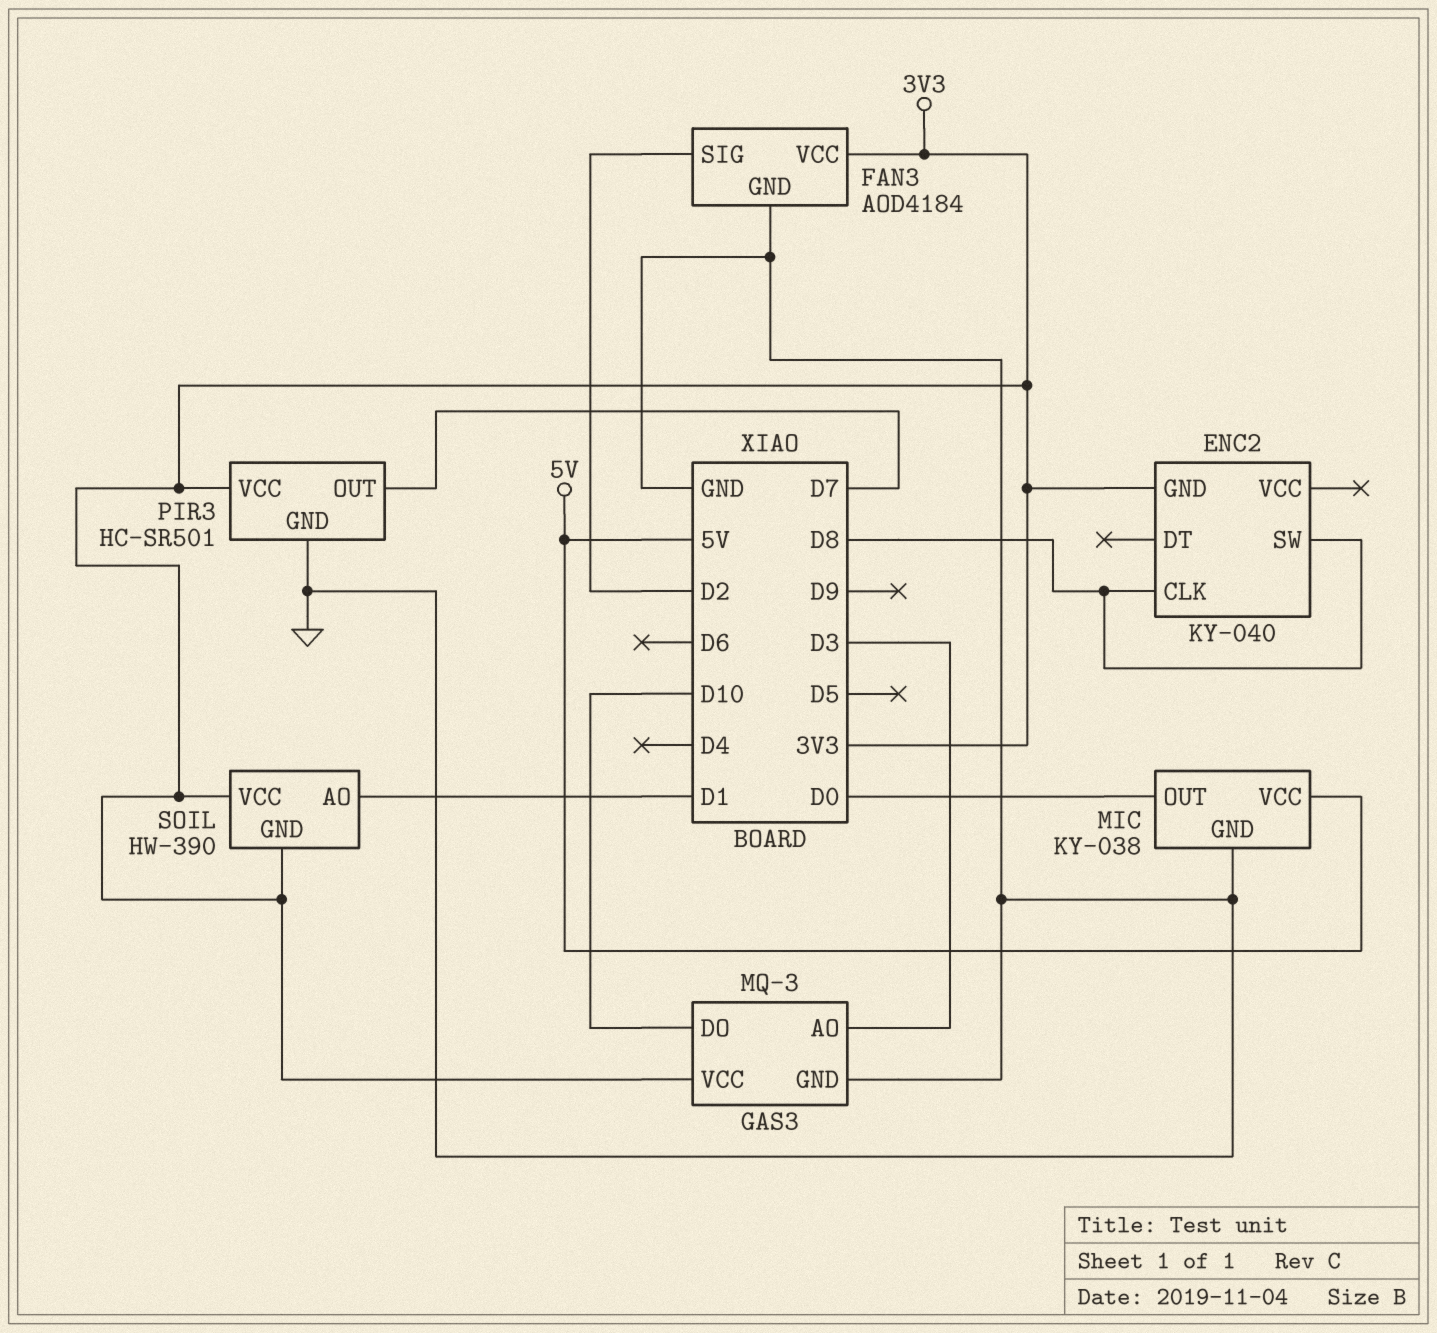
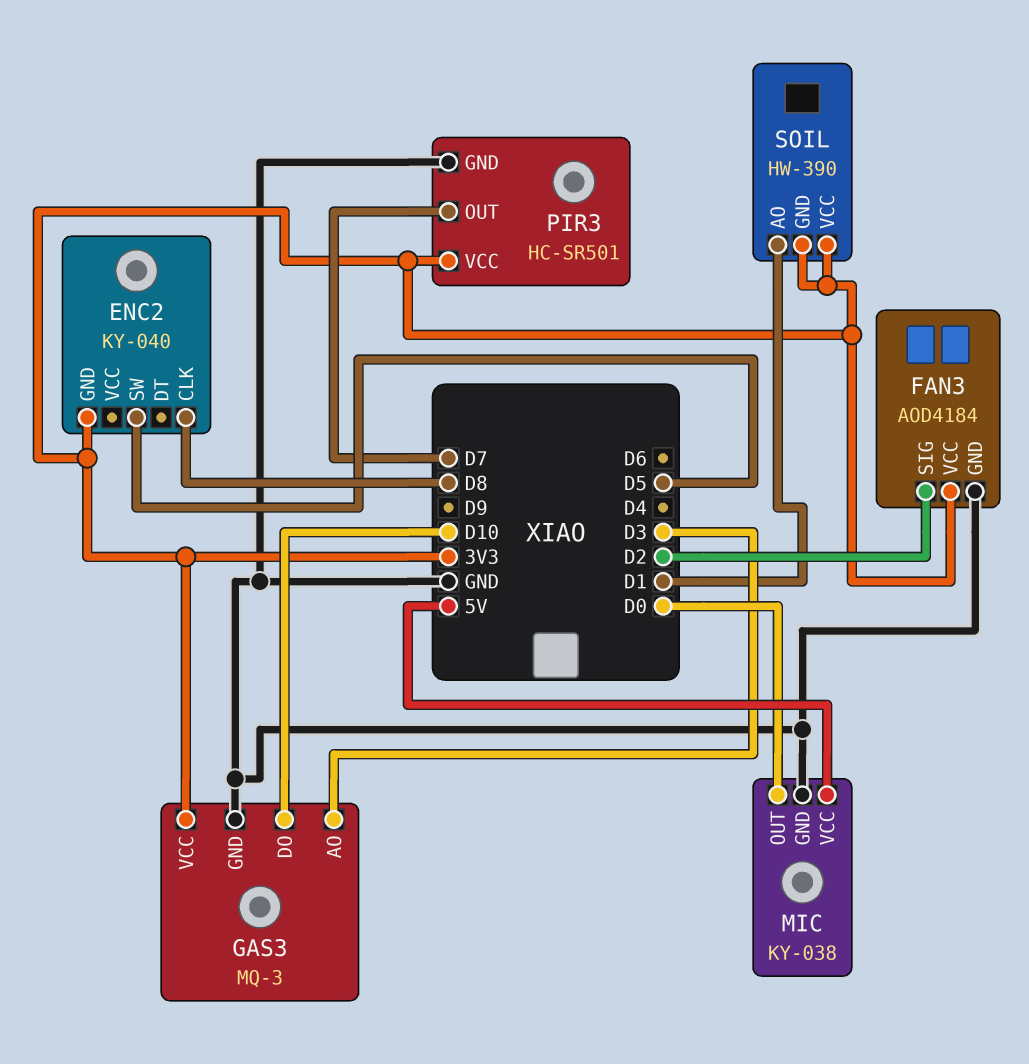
ENC2 pin SW: D8 -> D5

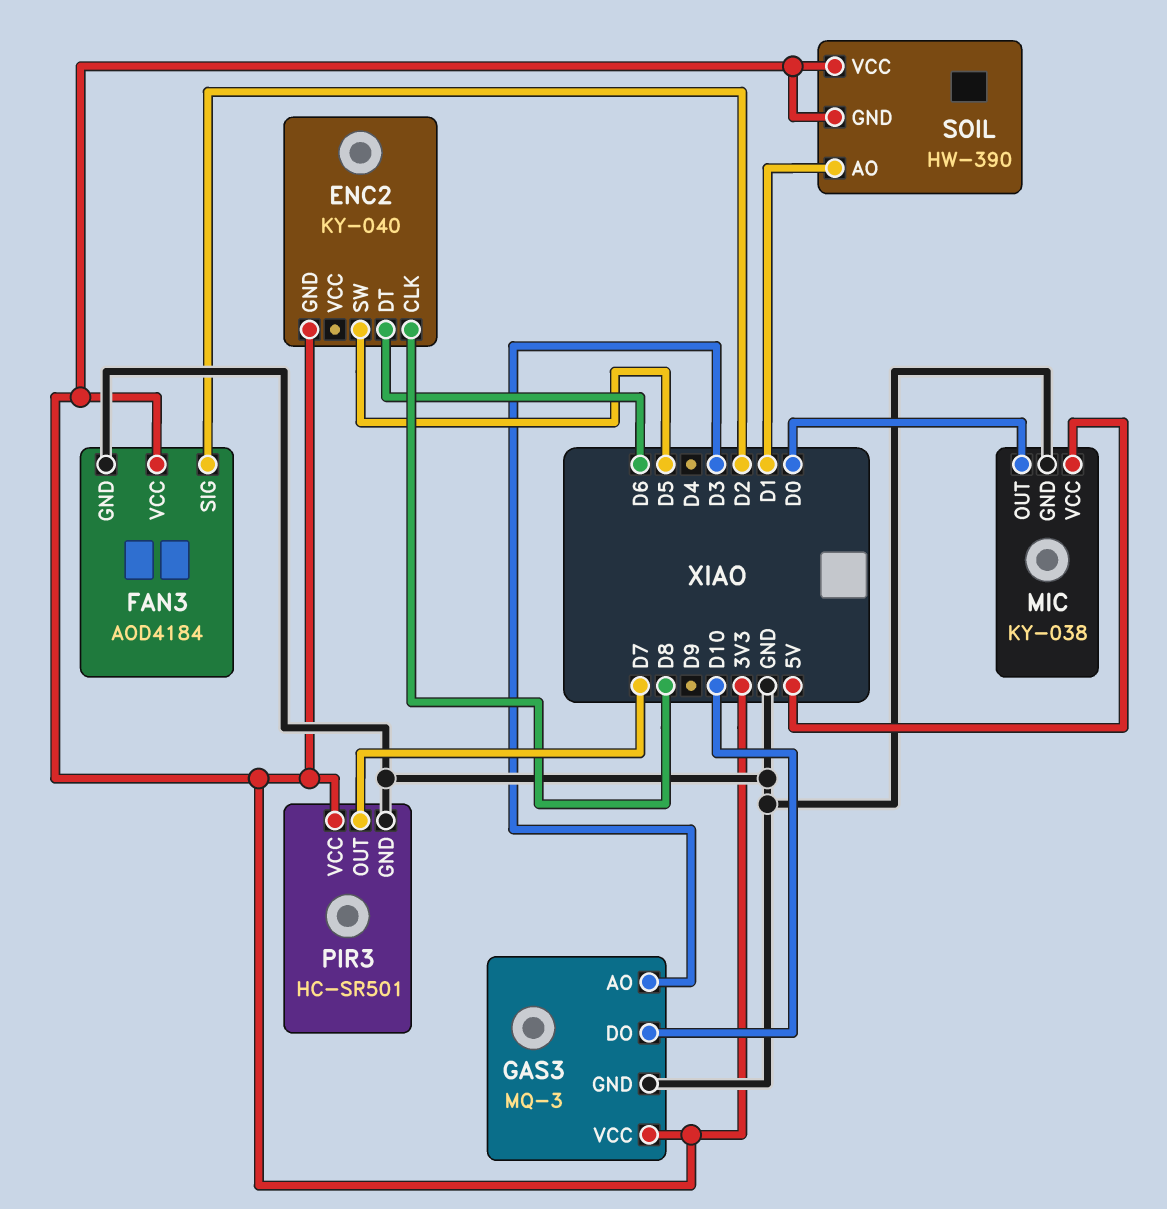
ENC2 pin DT: none -> D6

